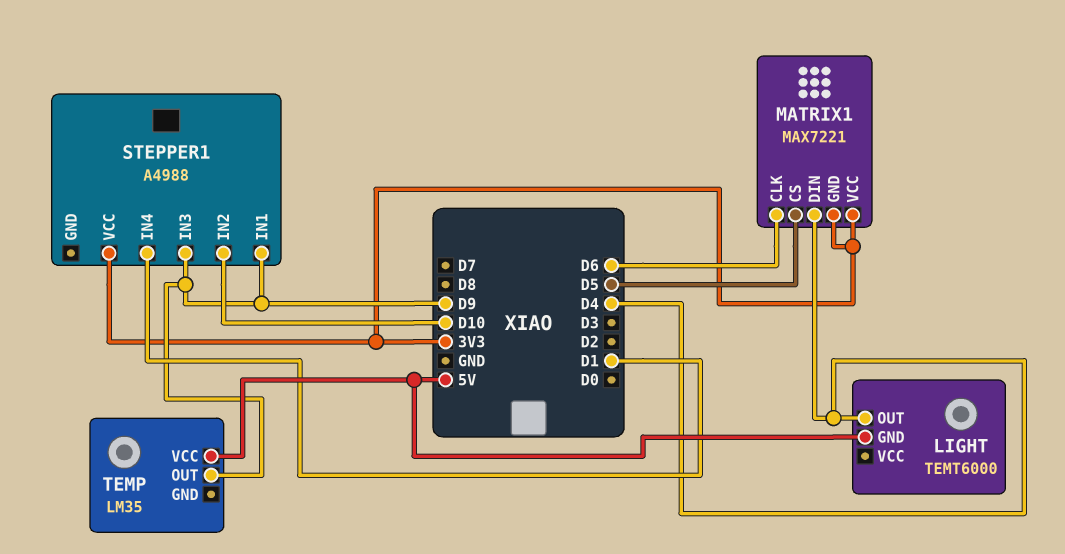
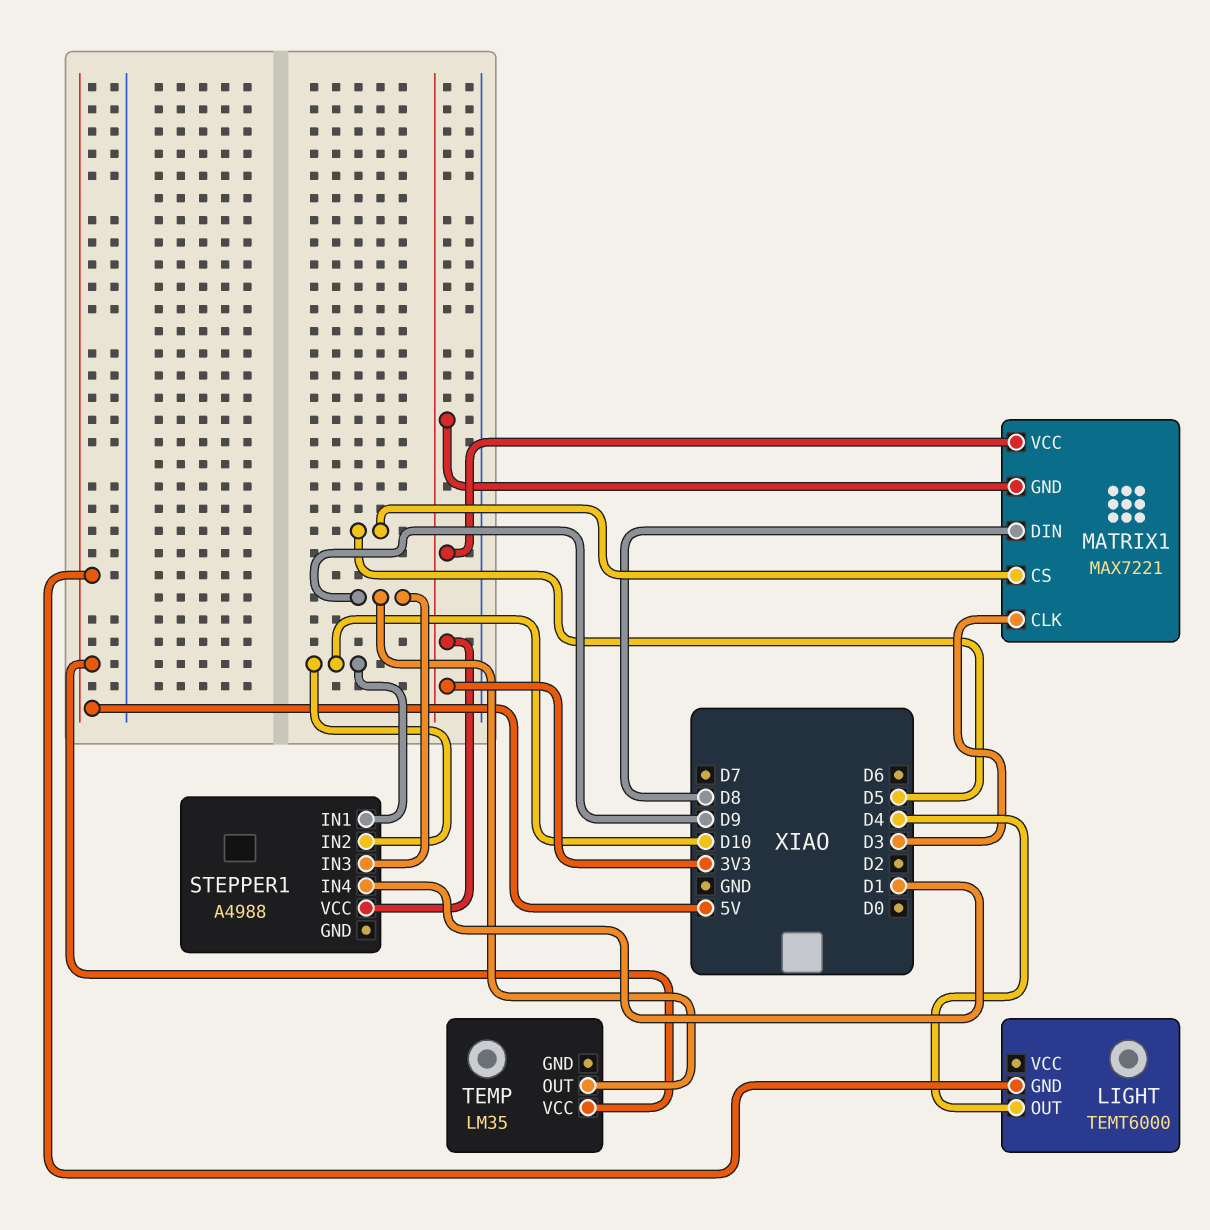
MATRIX1 pin CLK: D6 -> D3
MATRIX1 pin DIN: D4 -> D8
STEPPER1 pin IN1: D9 -> D10

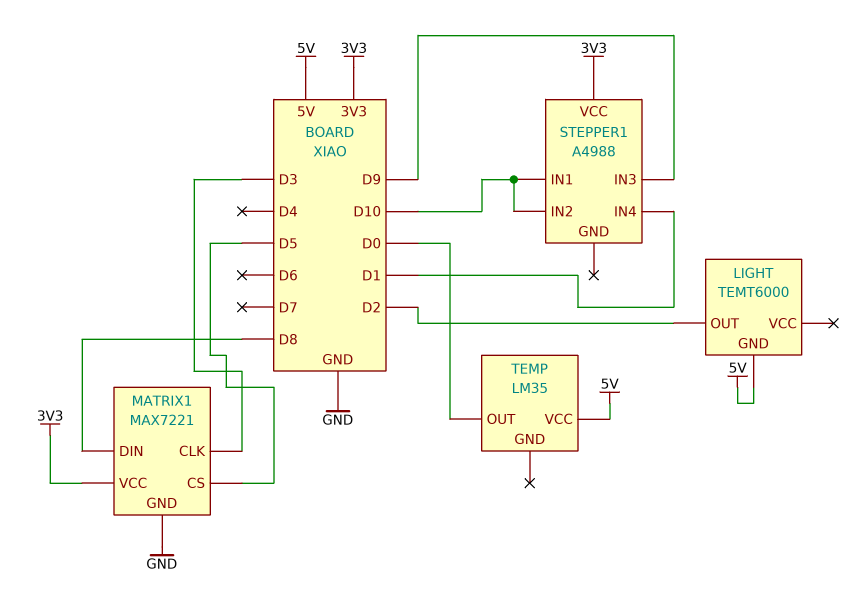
LIGHT pin OUT: D4 -> D2
MATRIX1 pin GND: 3V3 -> GND
TEMP pin OUT: D9 -> D0

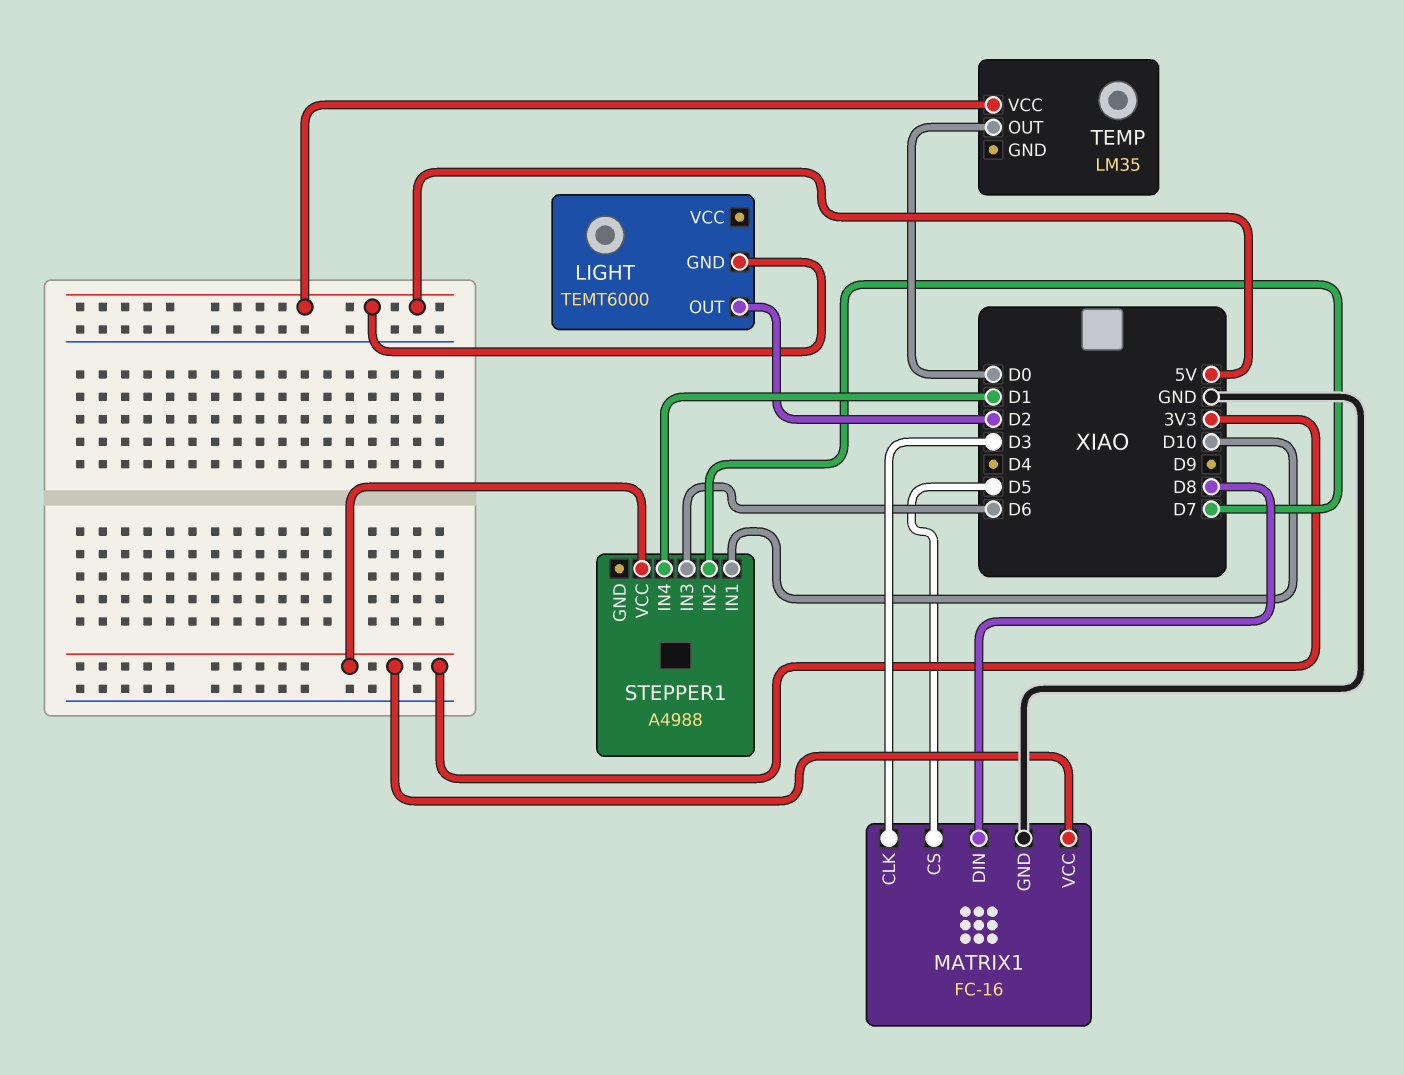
MATRIX1: MAX7221 -> FC-16
STEPPER1 pin IN2: D10 -> D7
STEPPER1 pin IN3: D9 -> D6

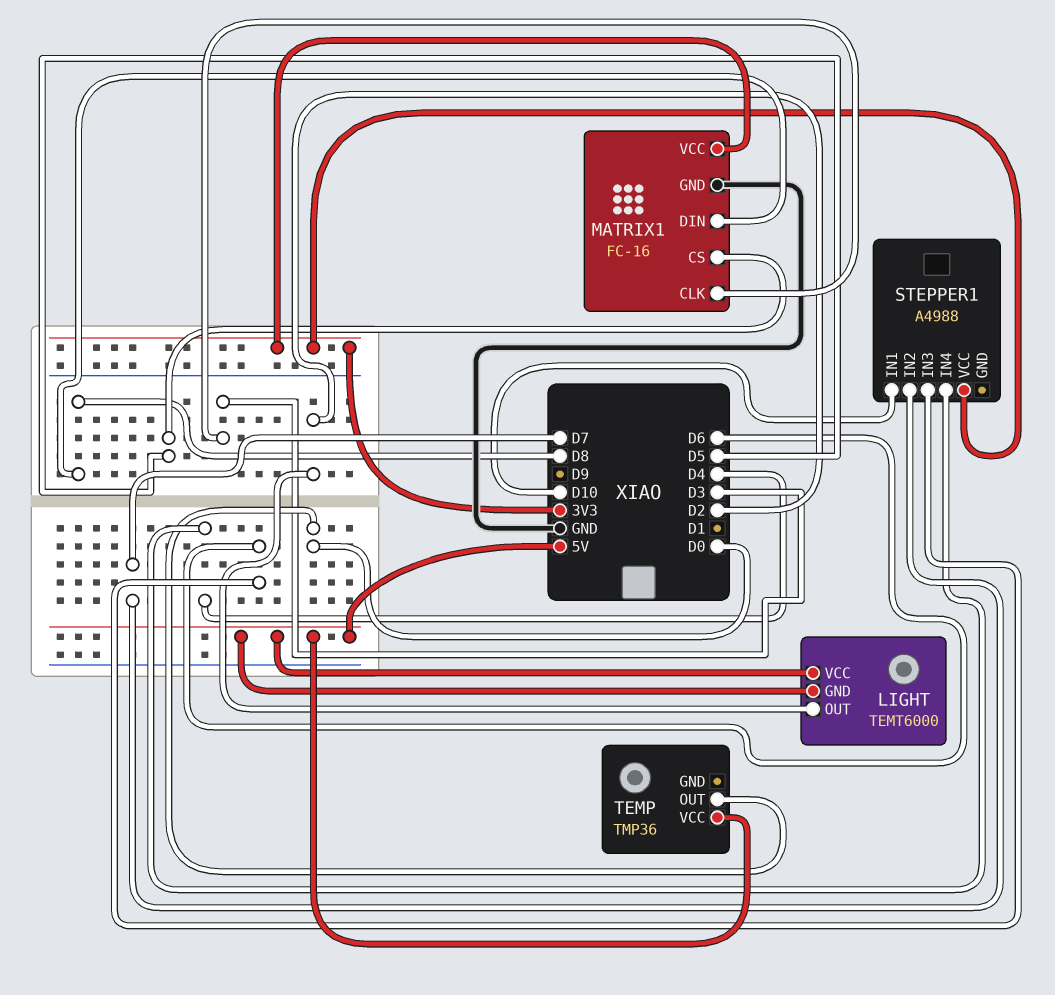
LIGHT pin VCC: none -> 5V
STEPPER1 pin IN4: D1 -> D4
TEMP: LM35 -> TMP36

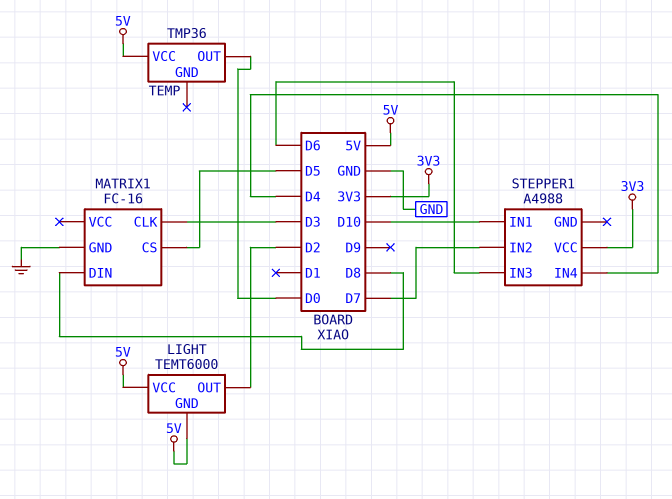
MATRIX1 pin VCC: 3V3 -> none

